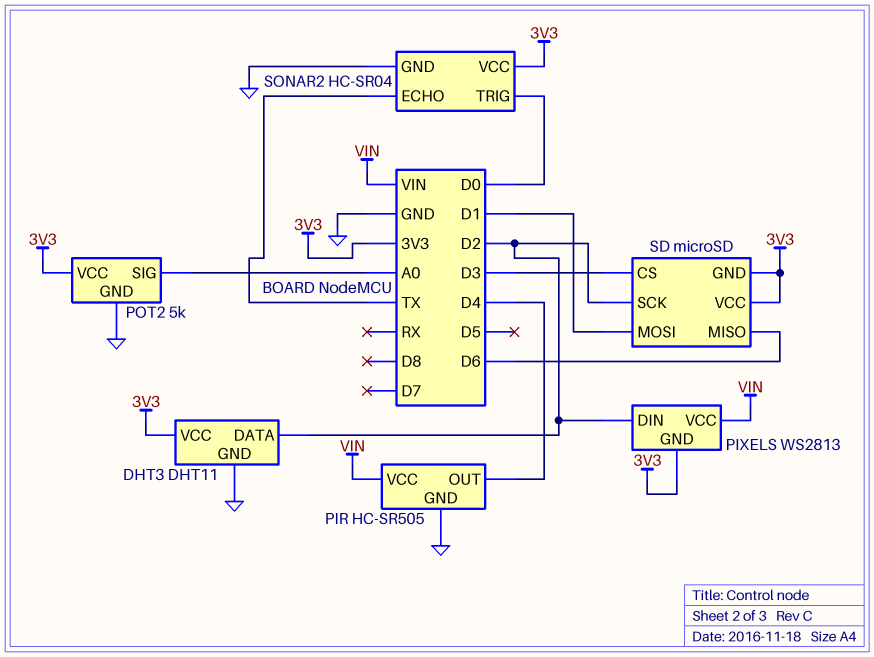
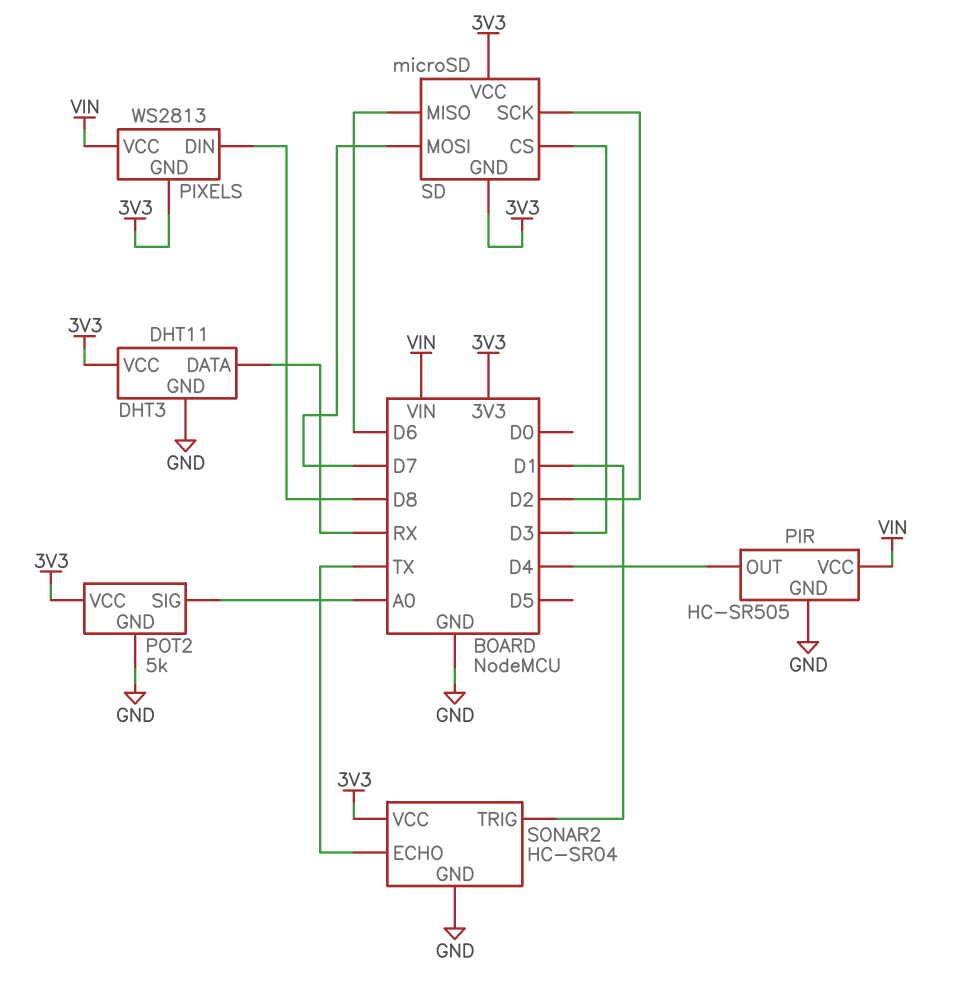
DHT3 pin DATA: D2 -> RX
PIXELS pin DIN: D2 -> D8
SD pin MOSI: D1 -> D7
SONAR2 pin TRIG: D0 -> D1

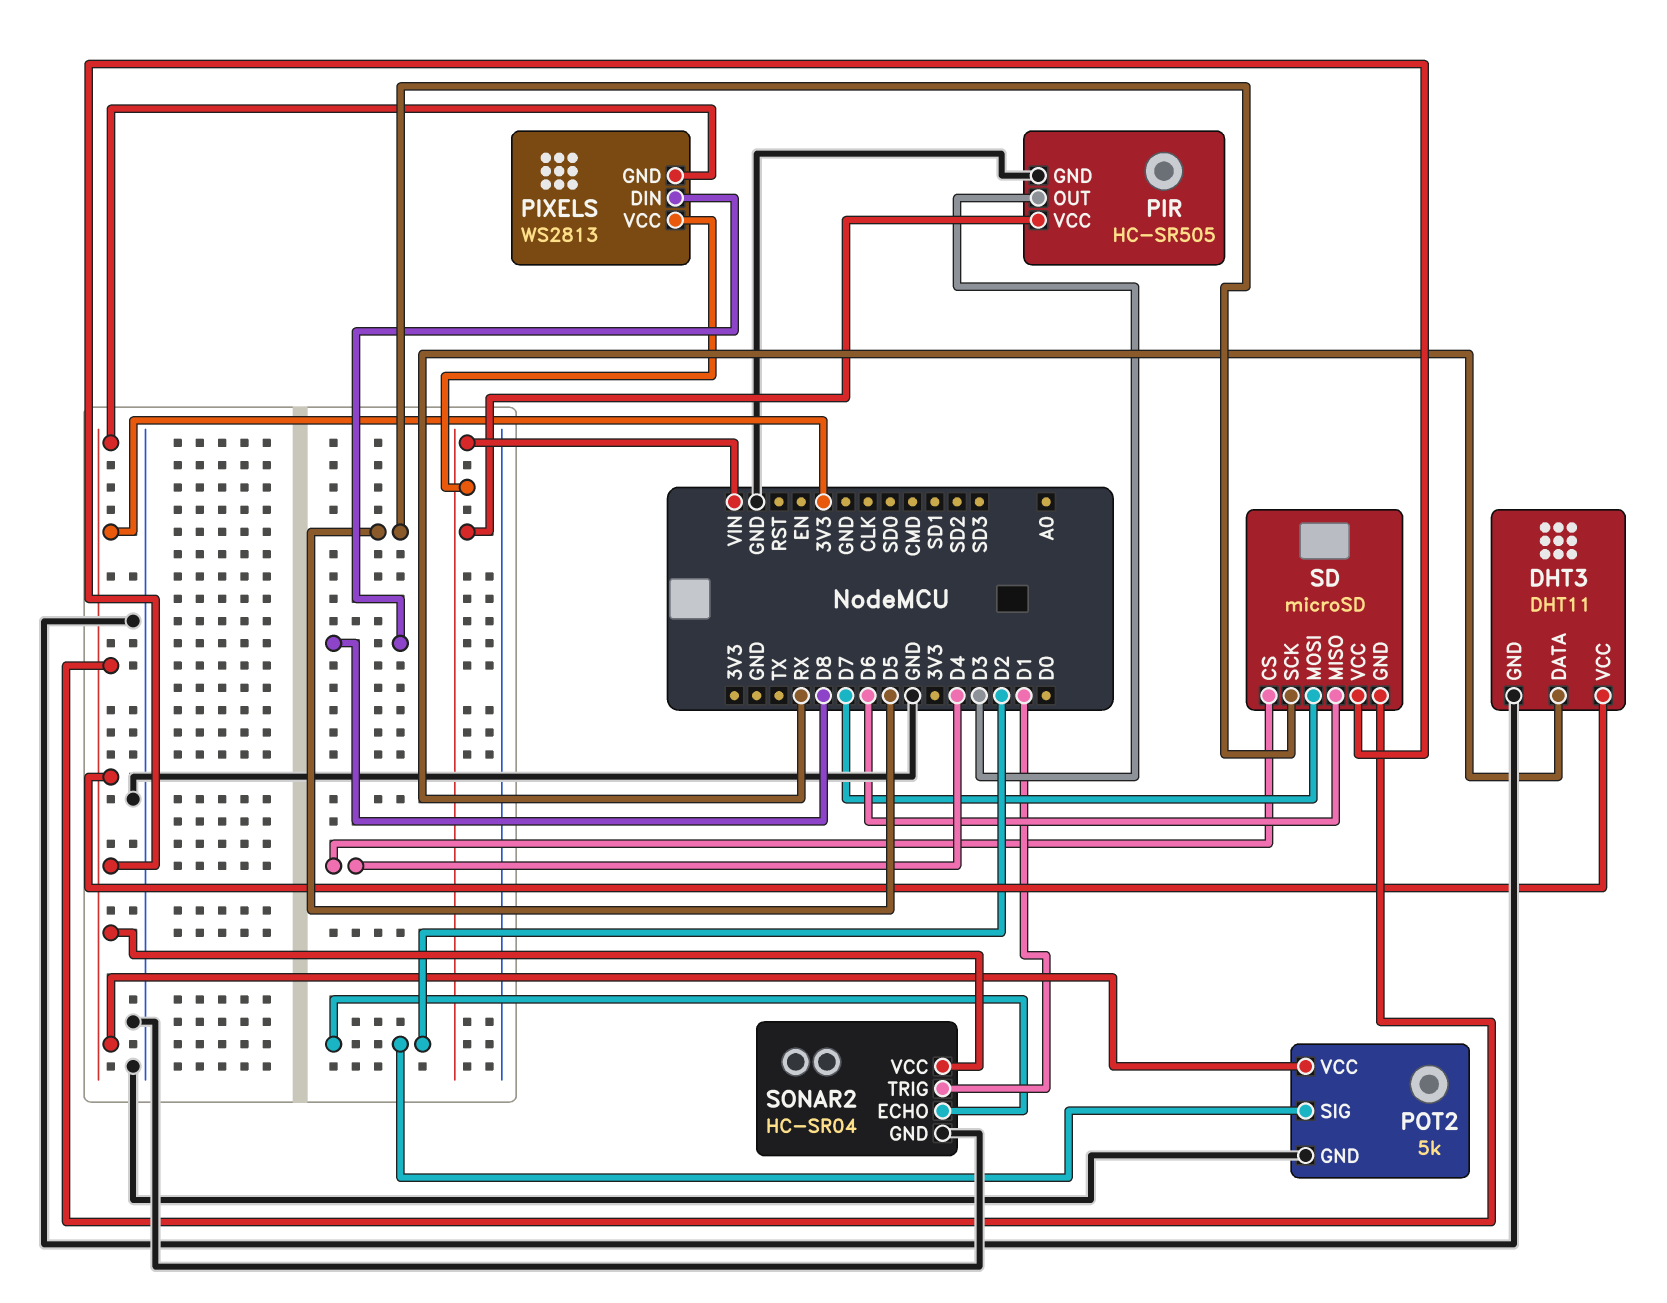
PIR pin OUT: D4 -> D3
POT2 pin SIG: A0 -> D2
SD pin CS: D3 -> D4
SD pin SCK: D2 -> D5
SONAR2 pin ECHO: TX -> D2

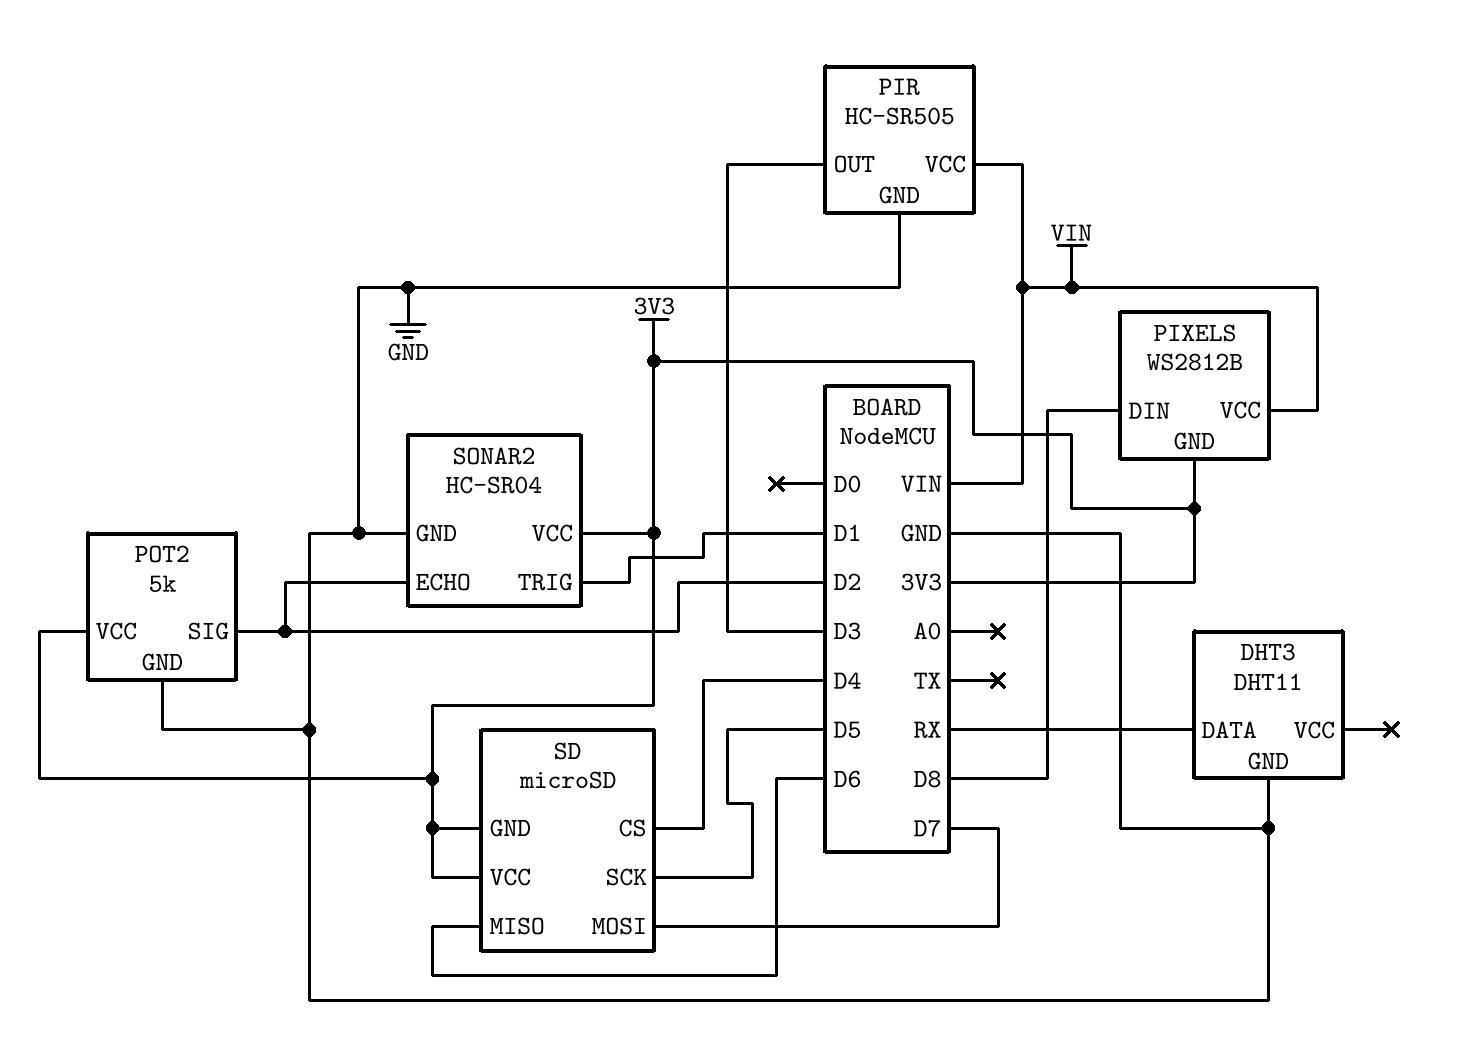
DHT3 pin VCC: 3V3 -> none
PIXELS: WS2813 -> WS2812B

